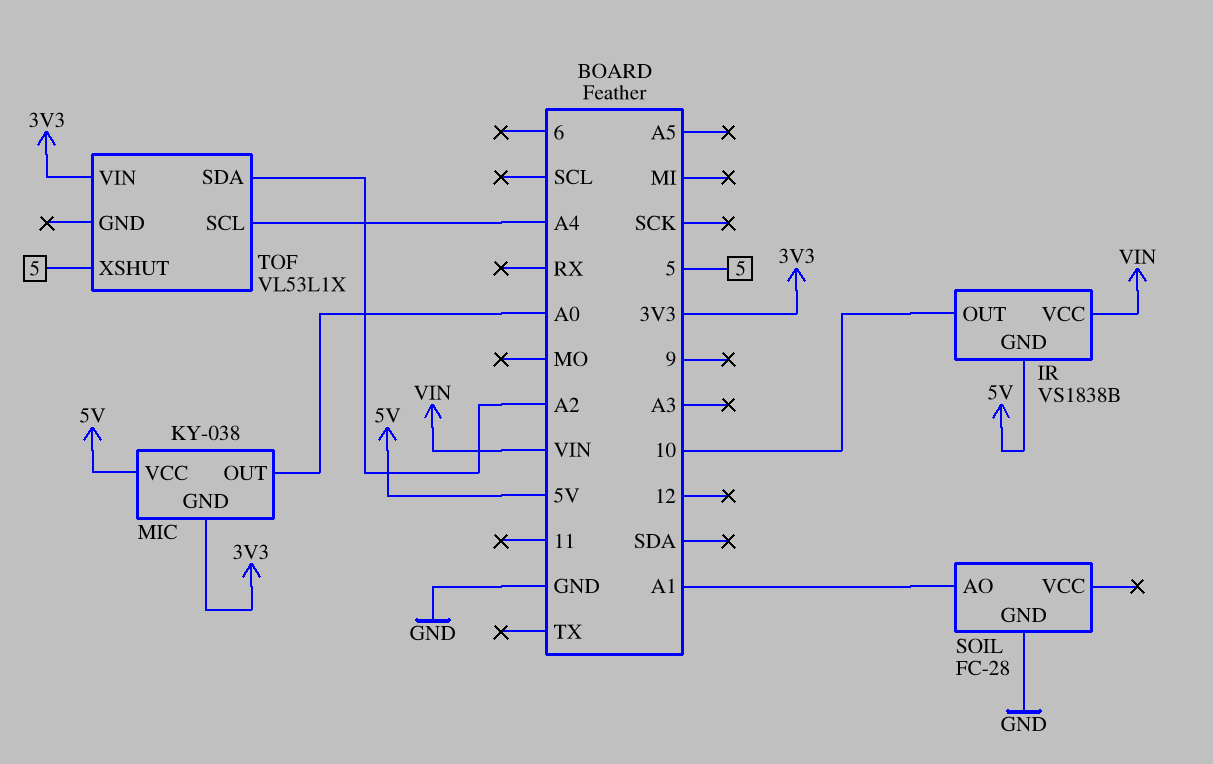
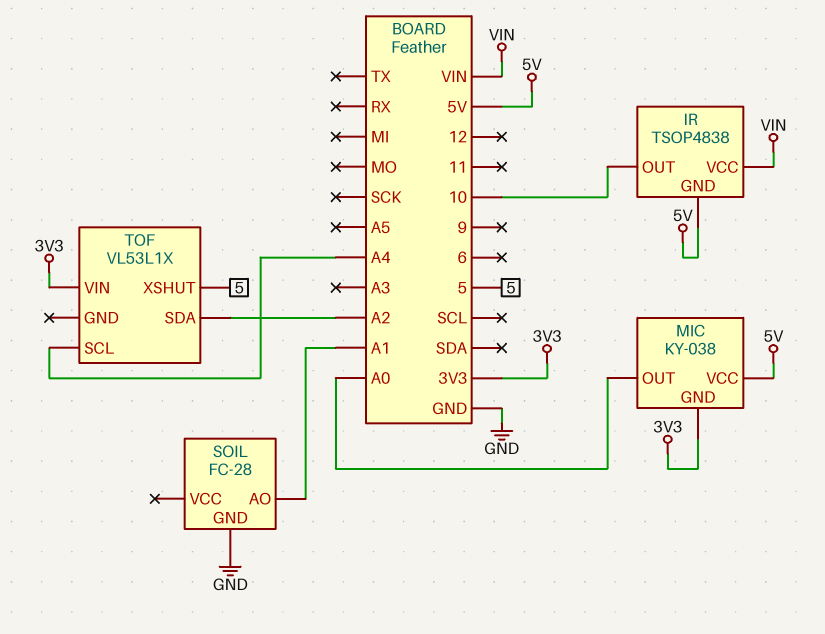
IR: VS1838B -> TSOP4838

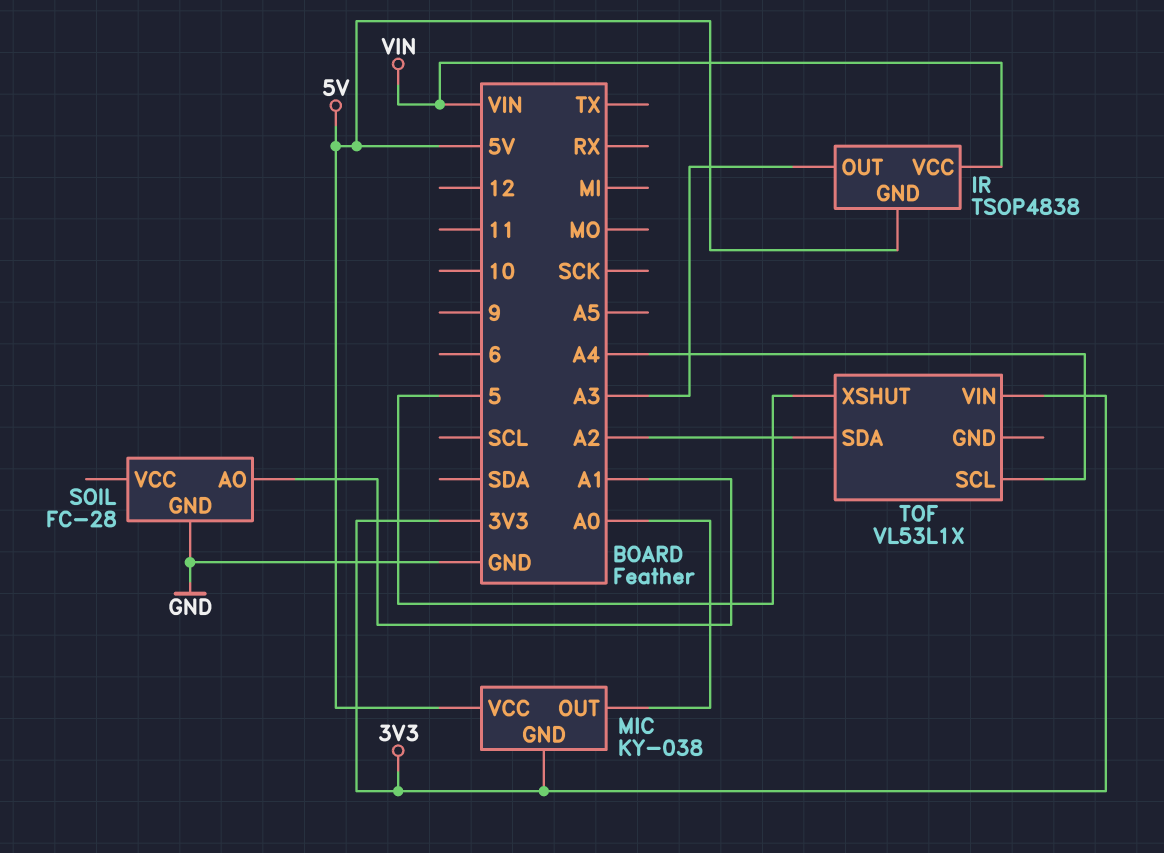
IR pin OUT: 10 -> A3

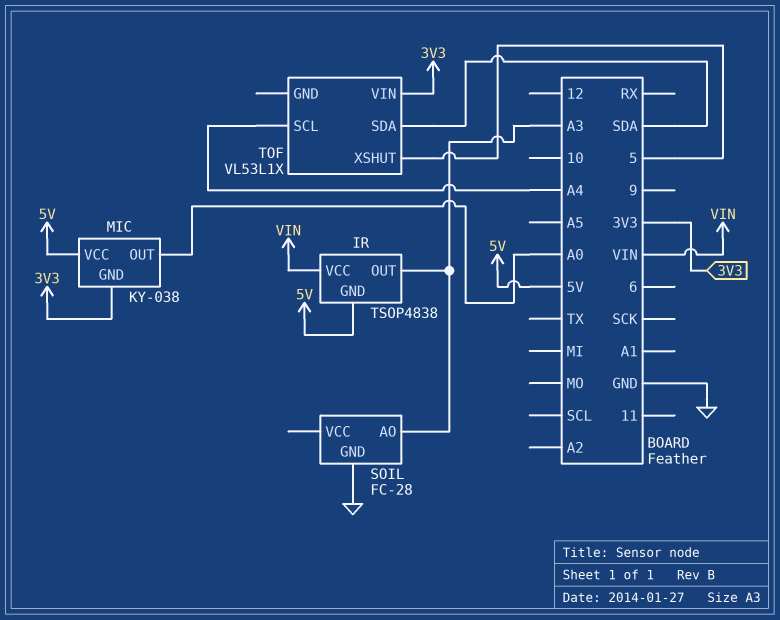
SOIL pin AO: A1 -> A3
TOF pin SDA: A2 -> SDA

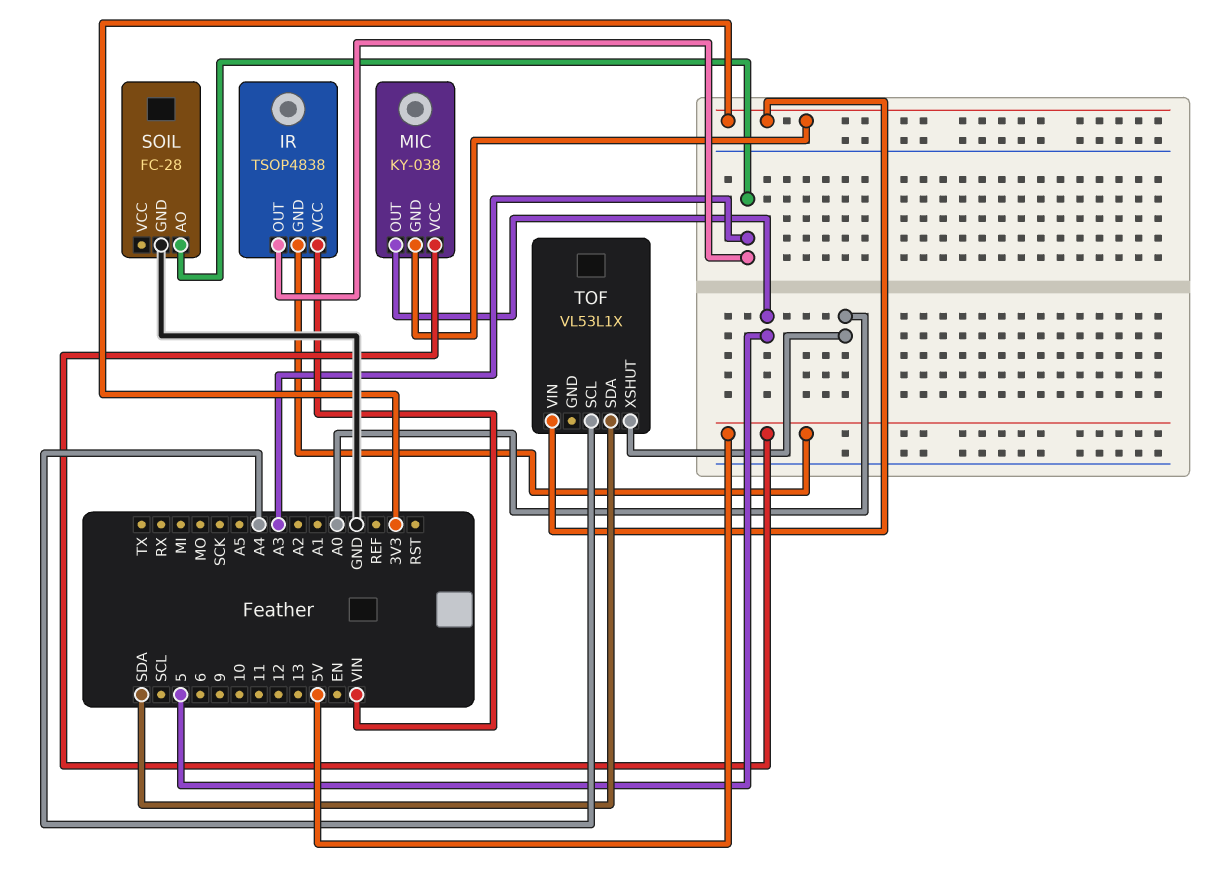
MIC pin OUT: A0 -> 5
TOF pin XSHUT: 5 -> A0

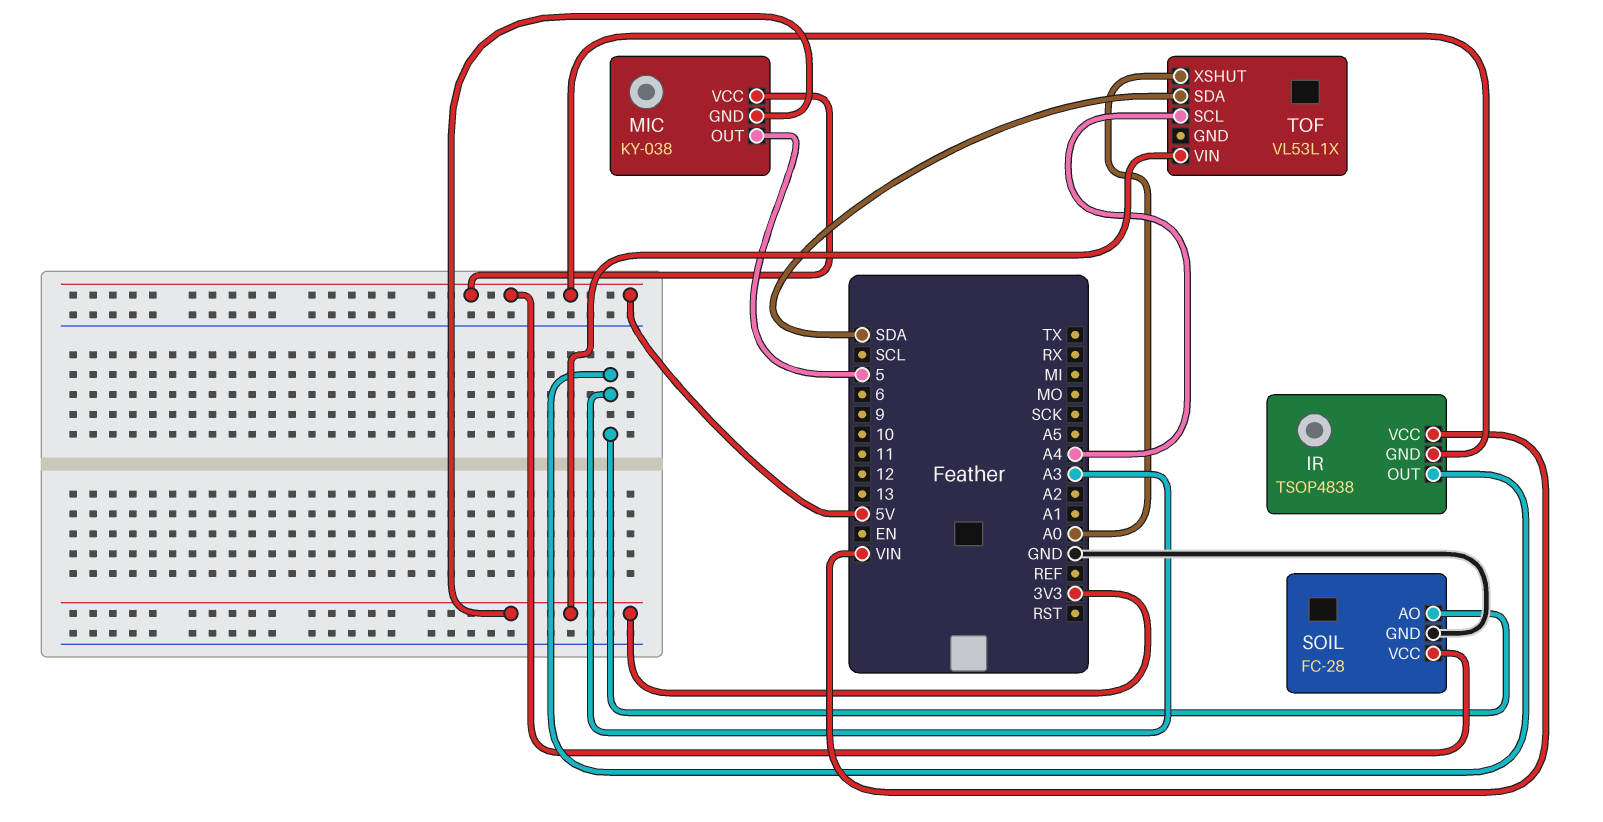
SOIL pin VCC: none -> 5V

